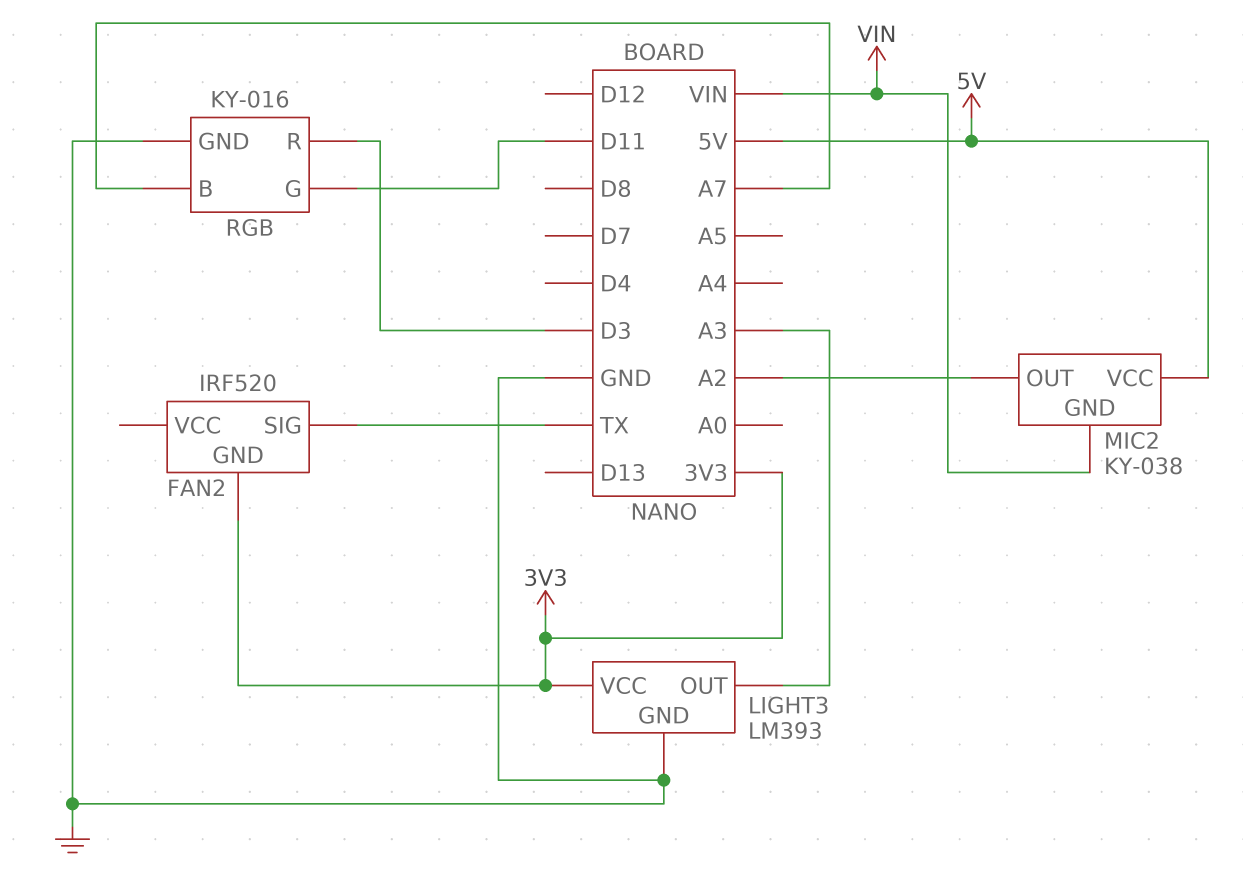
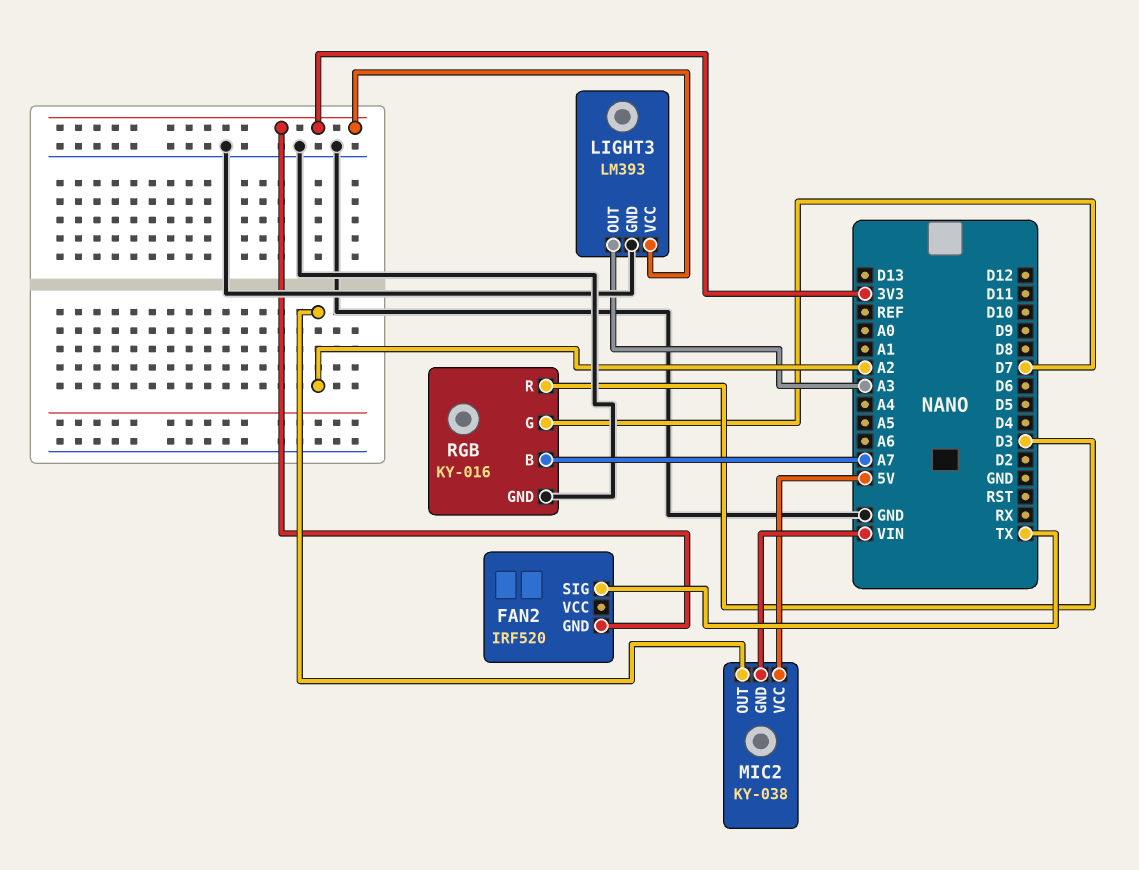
RGB pin G: D11 -> D7

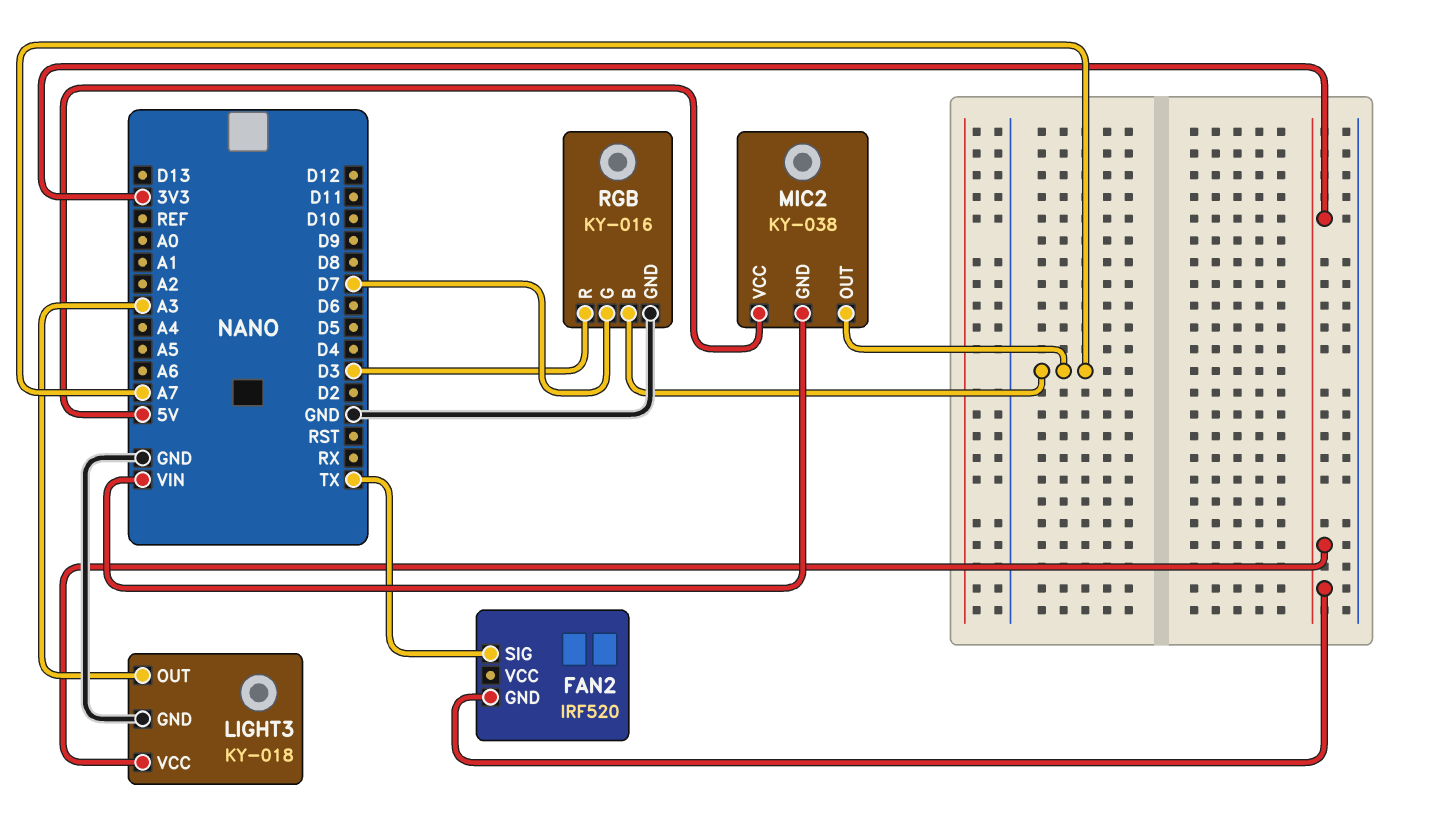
LIGHT3: LM393 -> KY-018
MIC2 pin OUT: A2 -> A7

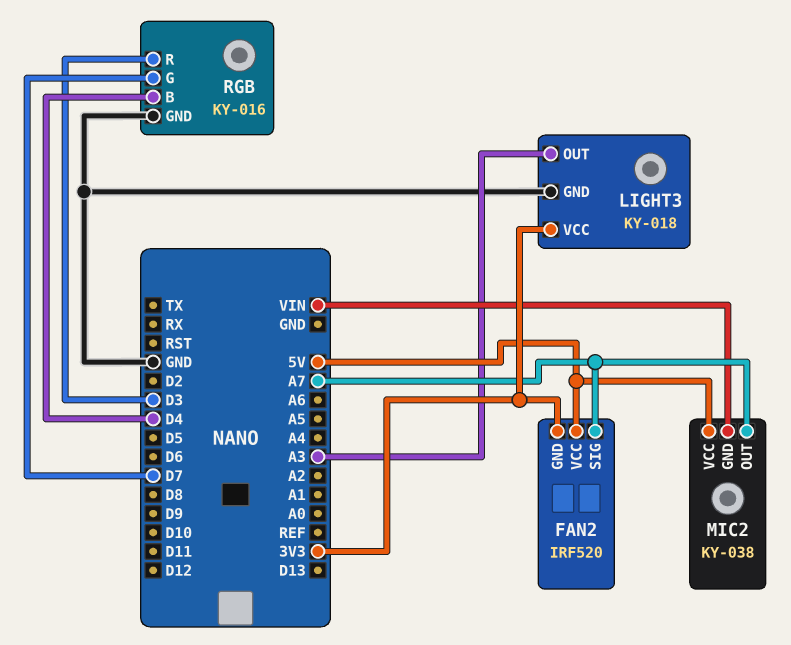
FAN2 pin SIG: TX -> A7
FAN2 pin VCC: none -> 5V
RGB pin B: A7 -> D4

